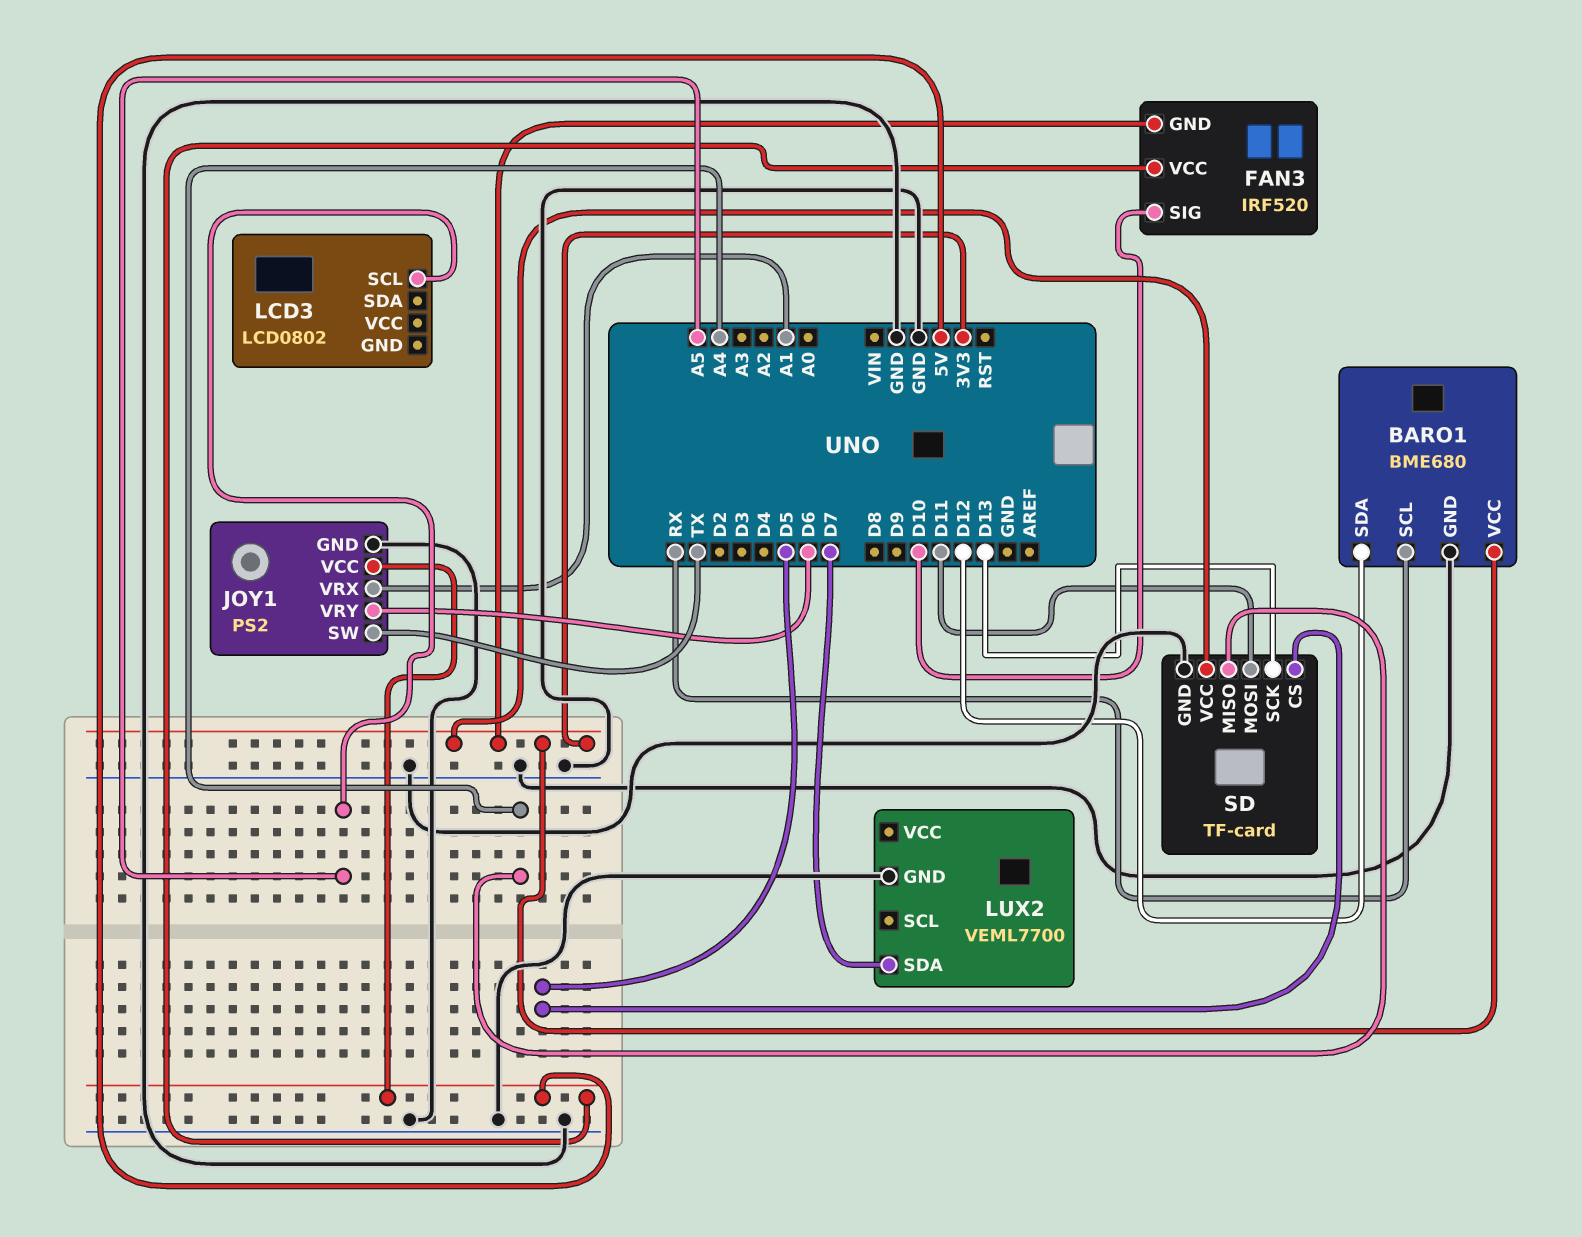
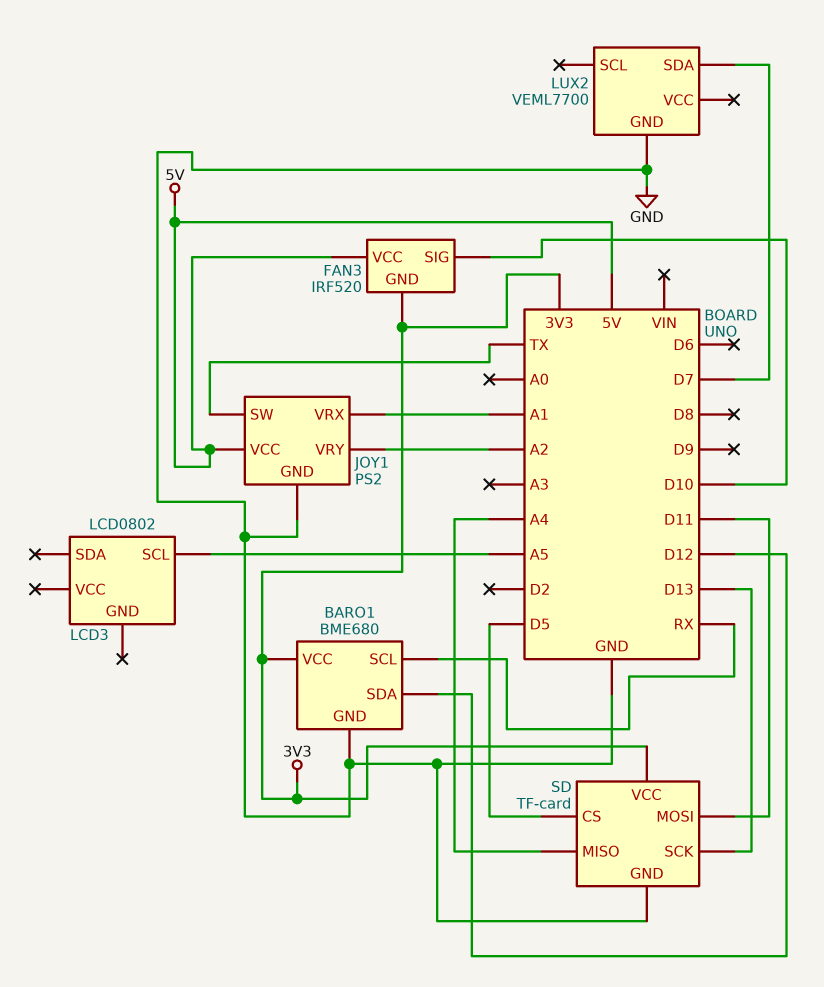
JOY1 pin VRY: D6 -> A2

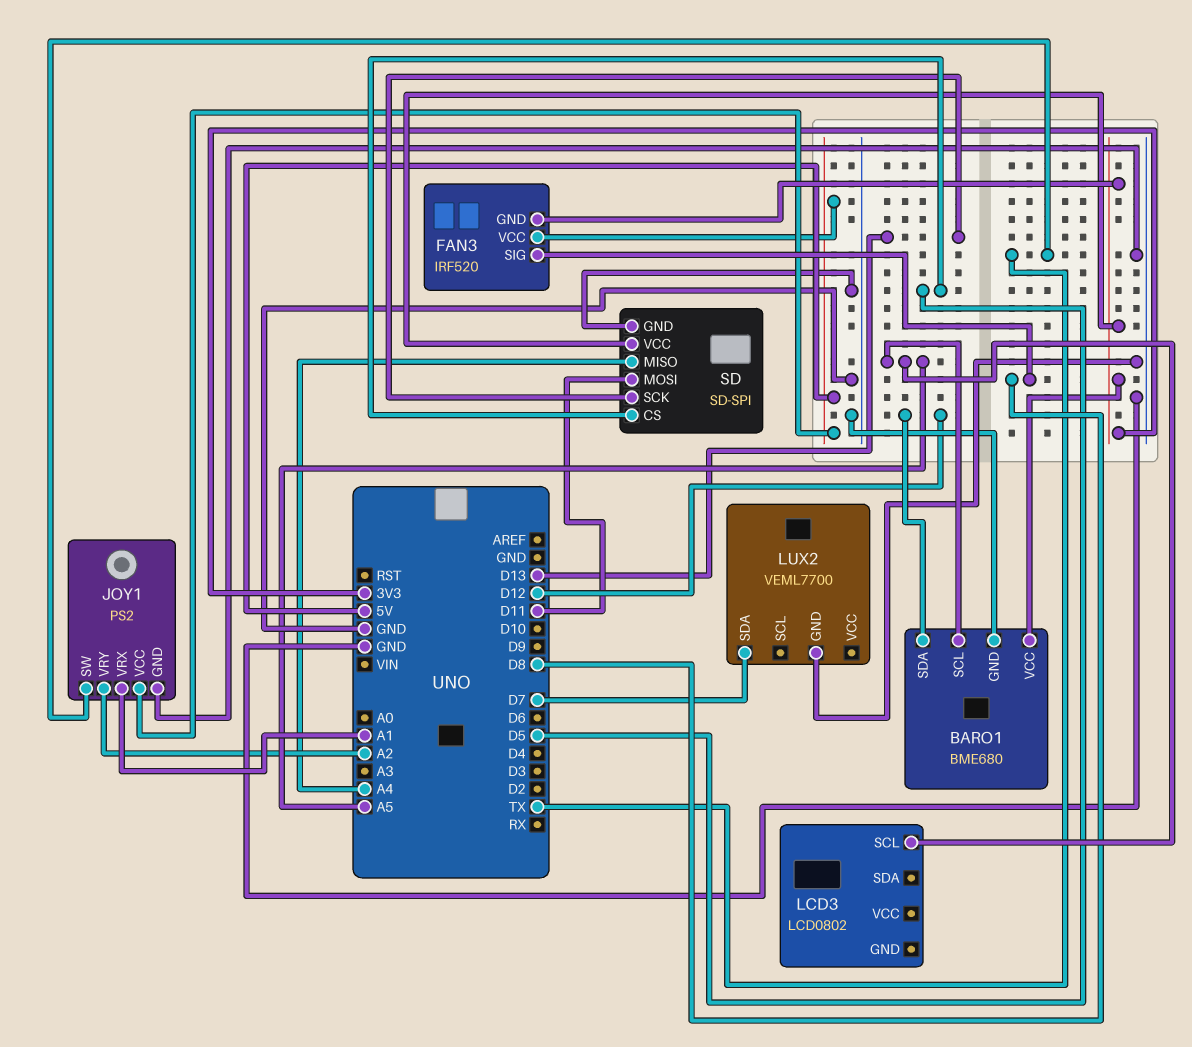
BARO1 pin SCL: RX -> A5
FAN3 pin SIG: D10 -> D8
SD: TF-card -> SD-SPI

